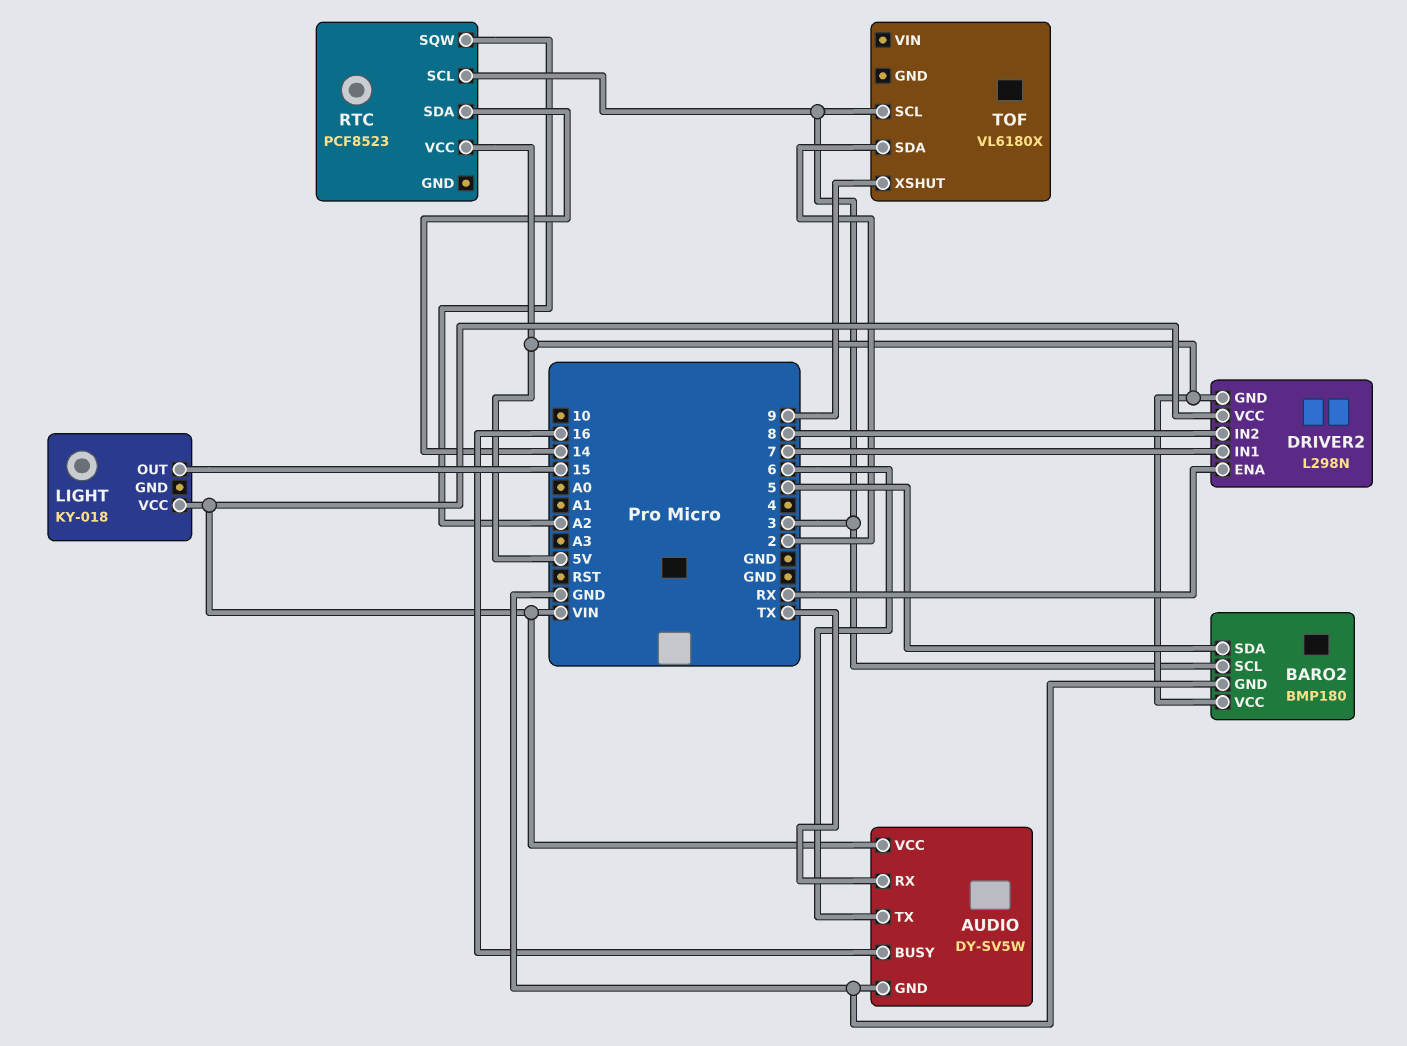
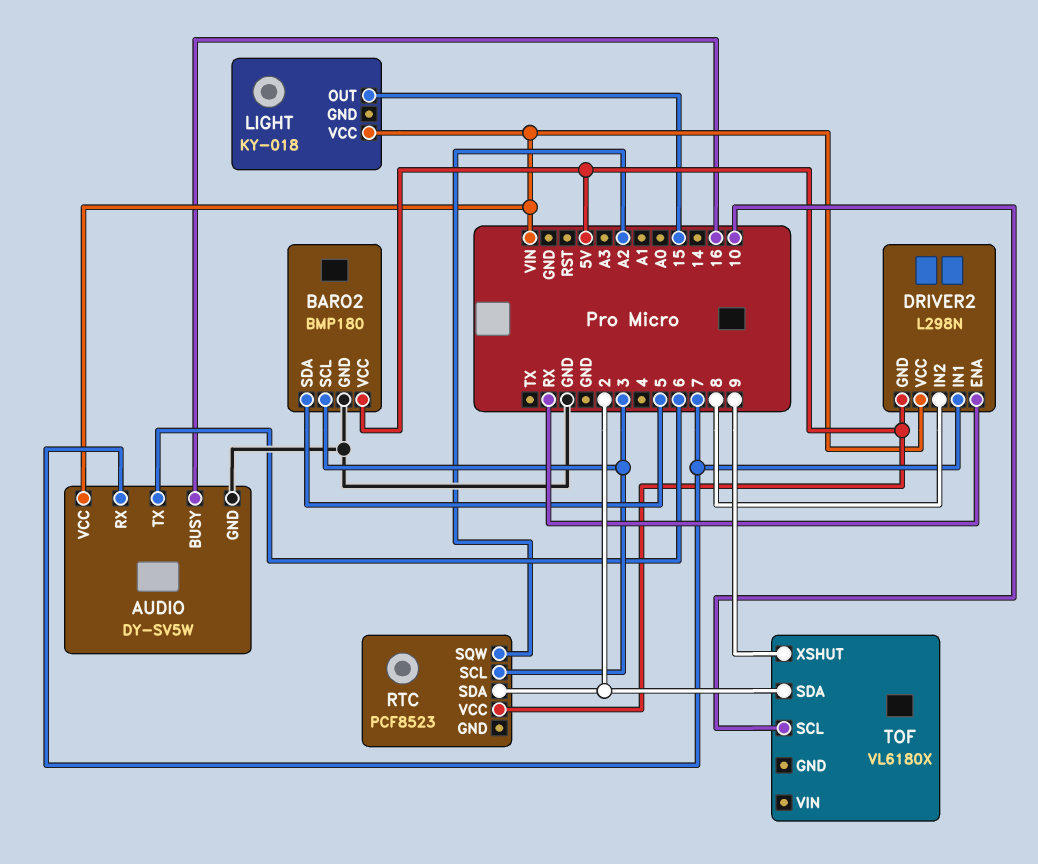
AUDIO pin RX: TX -> 7
RTC pin SDA: 14 -> 2
TOF pin SCL: 3 -> 10

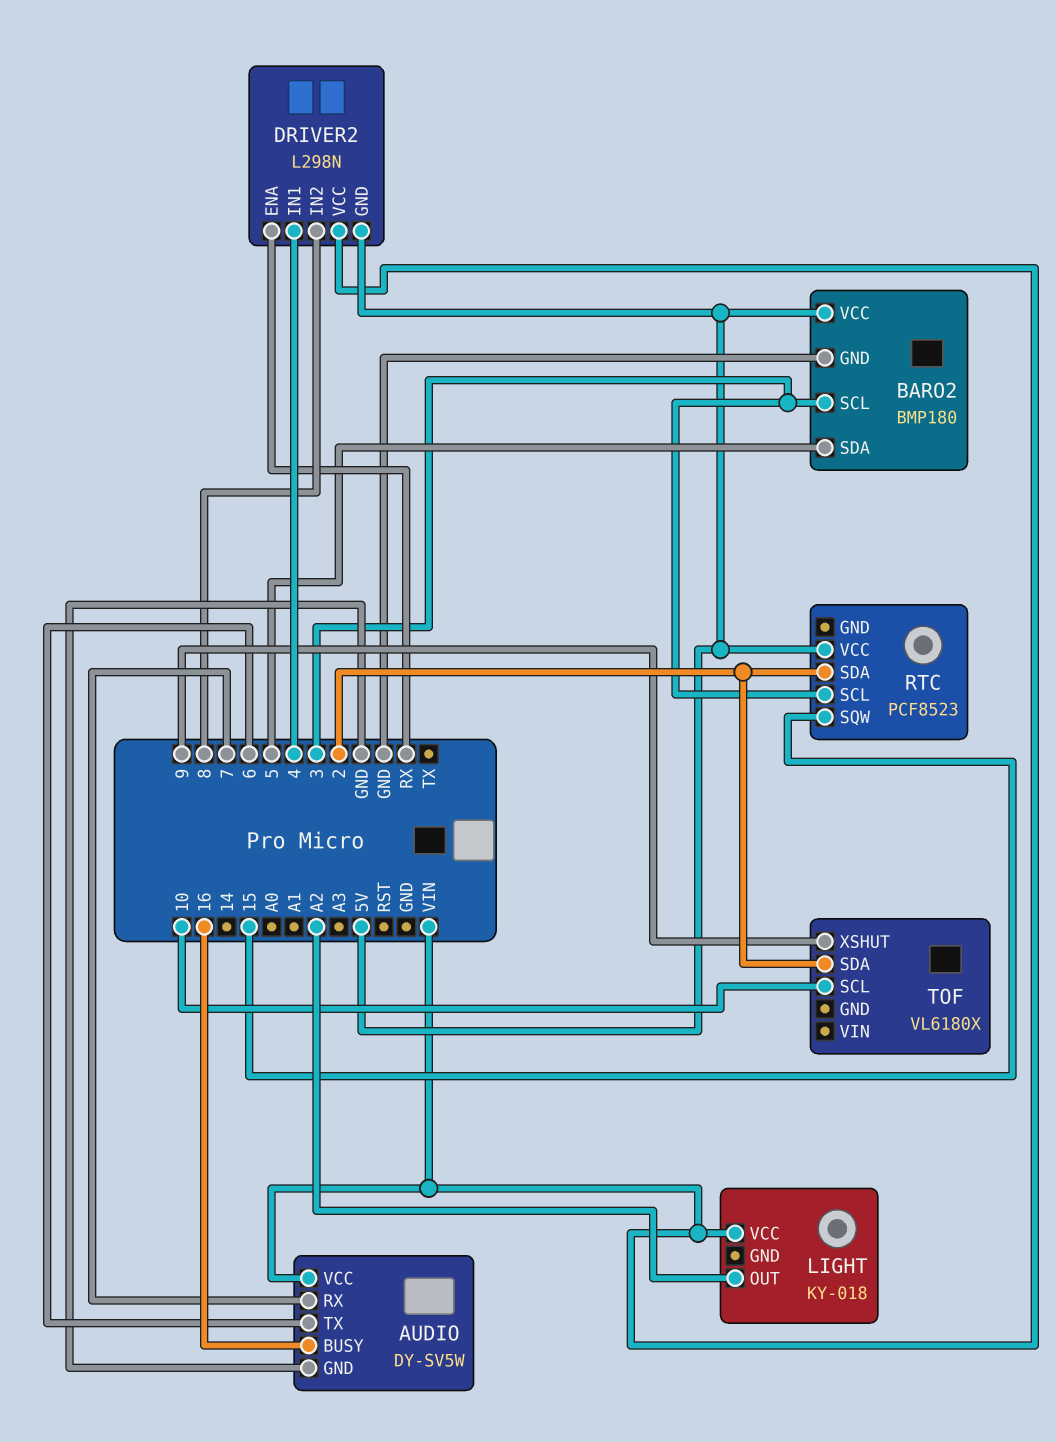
DRIVER2 pin IN1: 7 -> 4
LIGHT pin OUT: 15 -> A2
RTC pin SQW: A2 -> 15

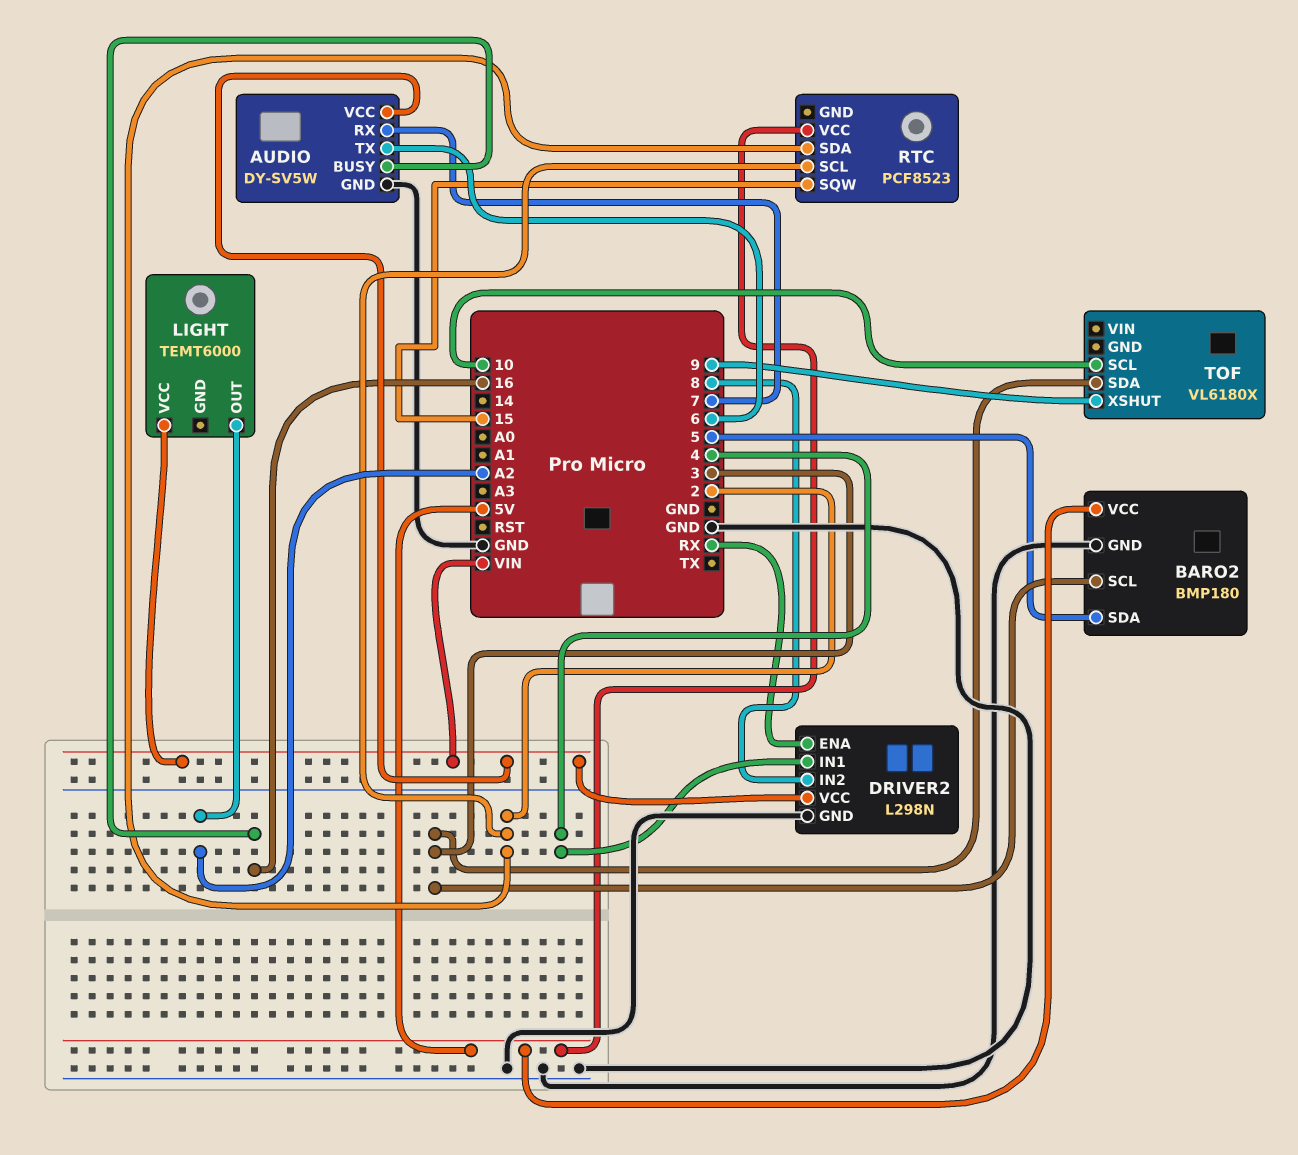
DRIVER2 pin GND: 5V -> GND
LIGHT: KY-018 -> TEMT6000
RTC pin SCL: 3 -> 2
TOF pin SDA: 2 -> 3

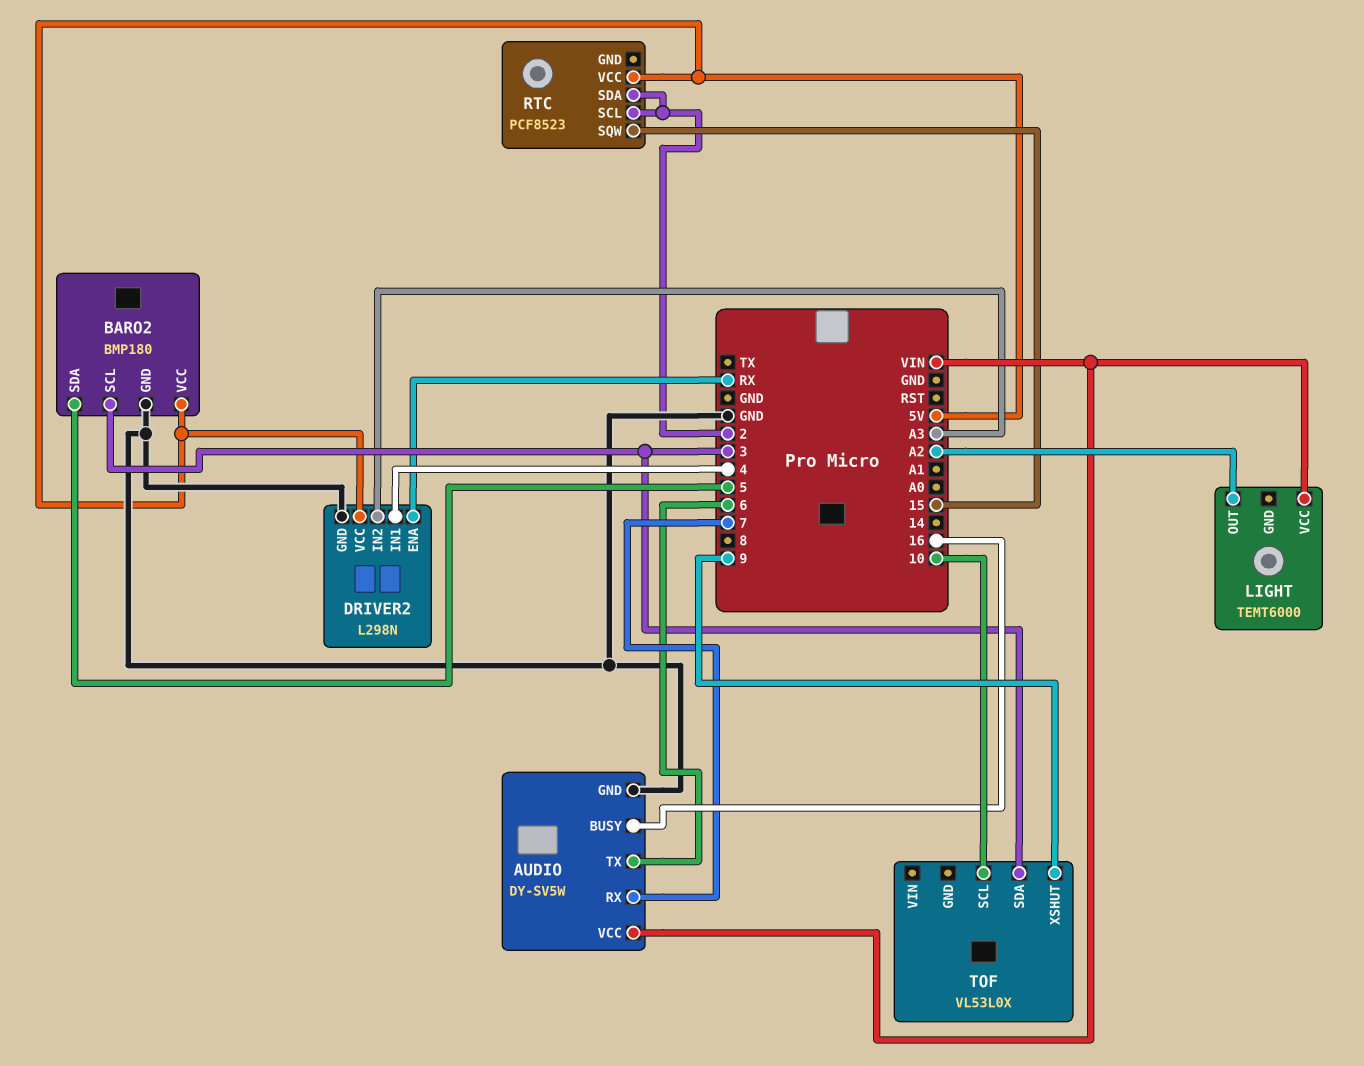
DRIVER2 pin IN2: 8 -> A3
DRIVER2 pin VCC: VIN -> 5V
TOF: VL6180X -> VL53L0X

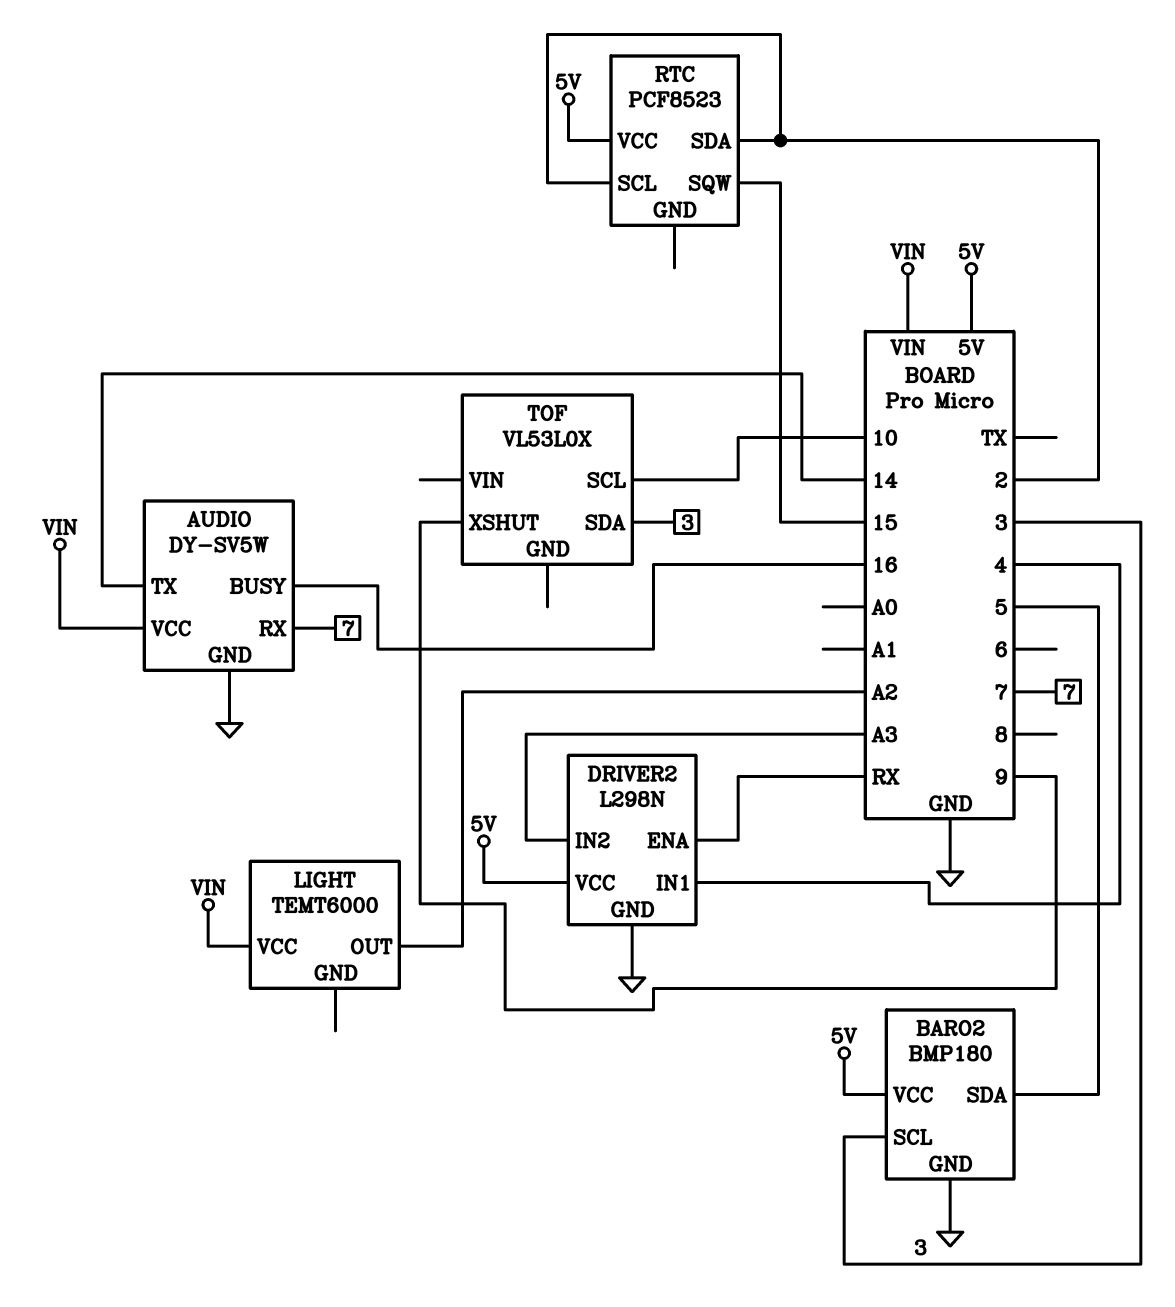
AUDIO pin TX: 6 -> 14

